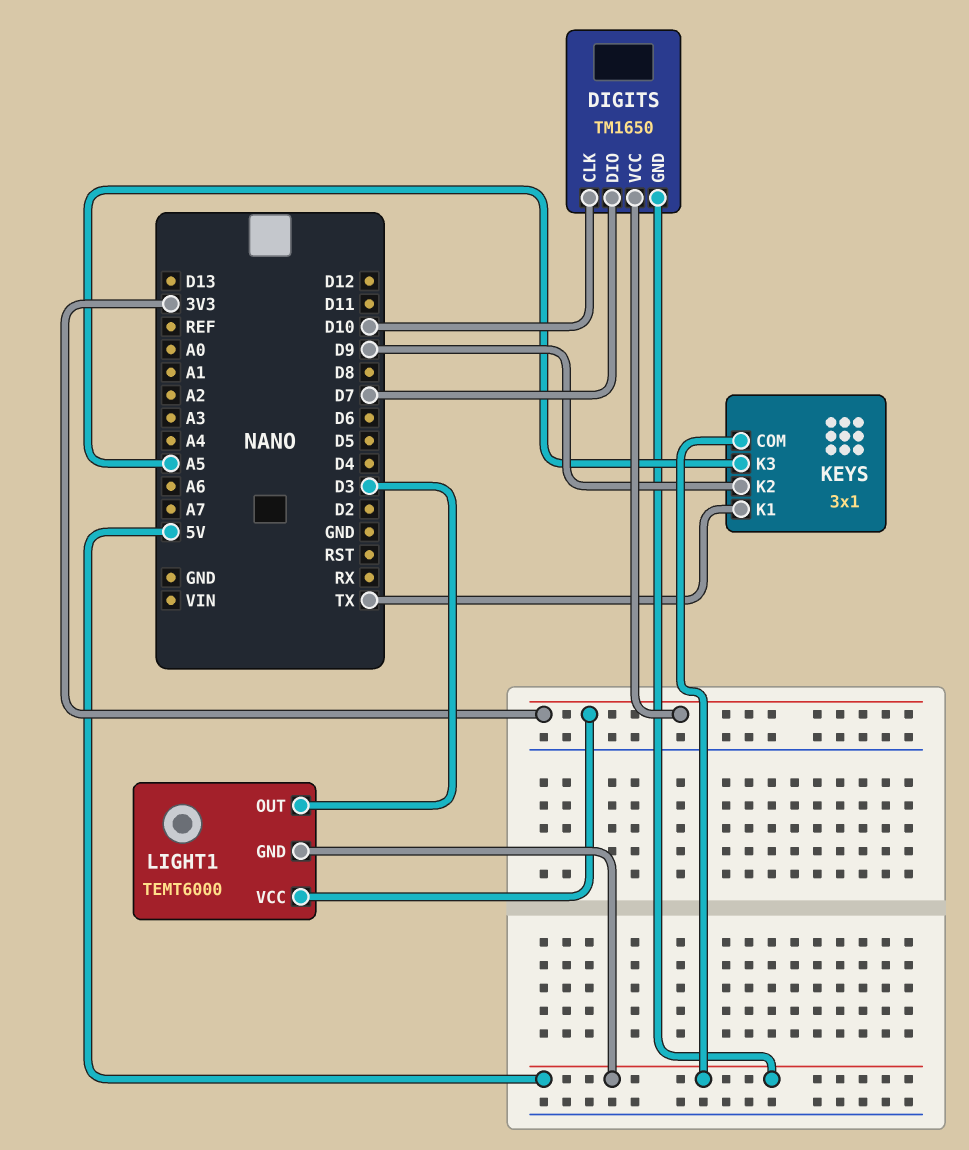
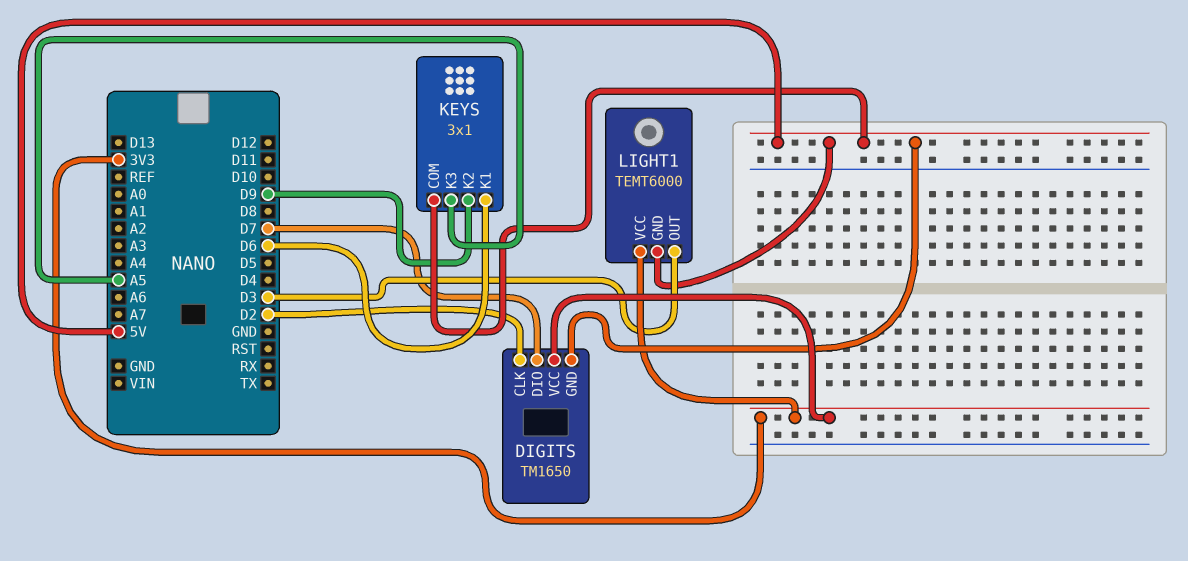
DIGITS pin CLK: D10 -> D2
KEYS pin K1: TX -> D6

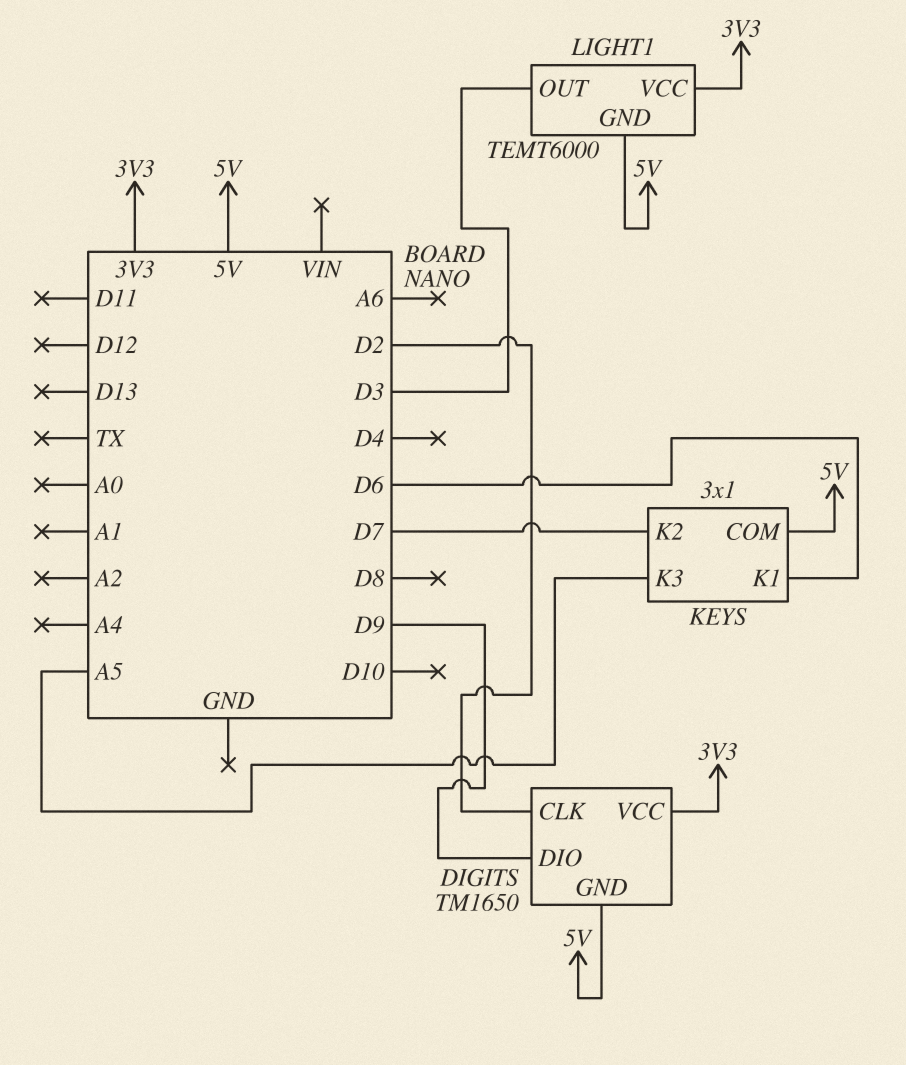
DIGITS pin DIO: D7 -> D9
KEYS pin K2: D9 -> D7

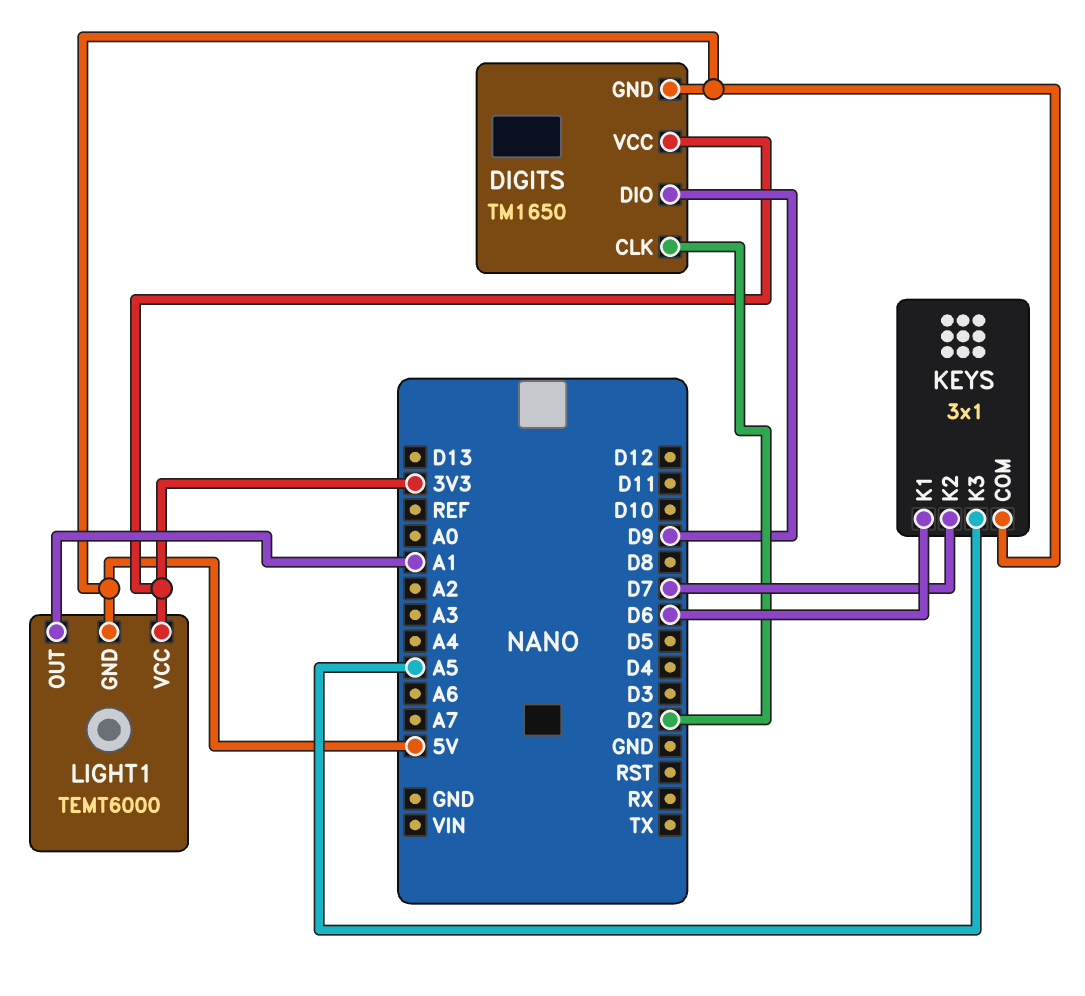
LIGHT1 pin OUT: D3 -> A1

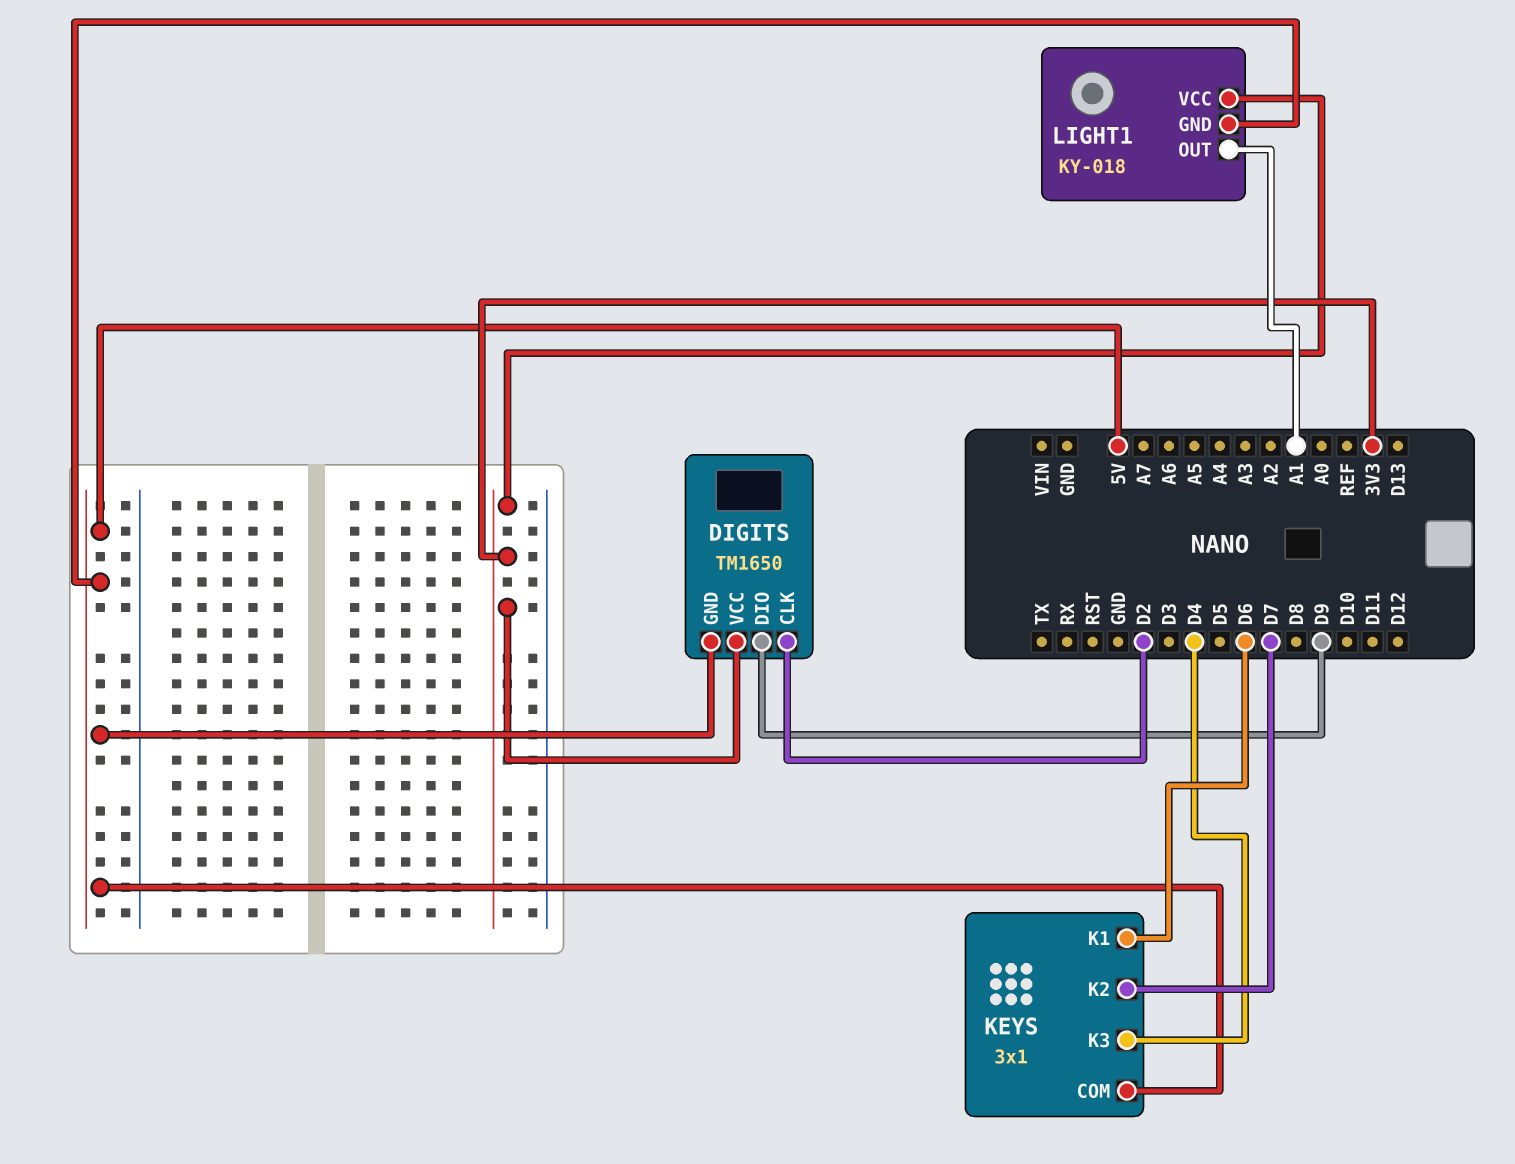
KEYS pin K3: A5 -> D4
LIGHT1: TEMT6000 -> KY-018

